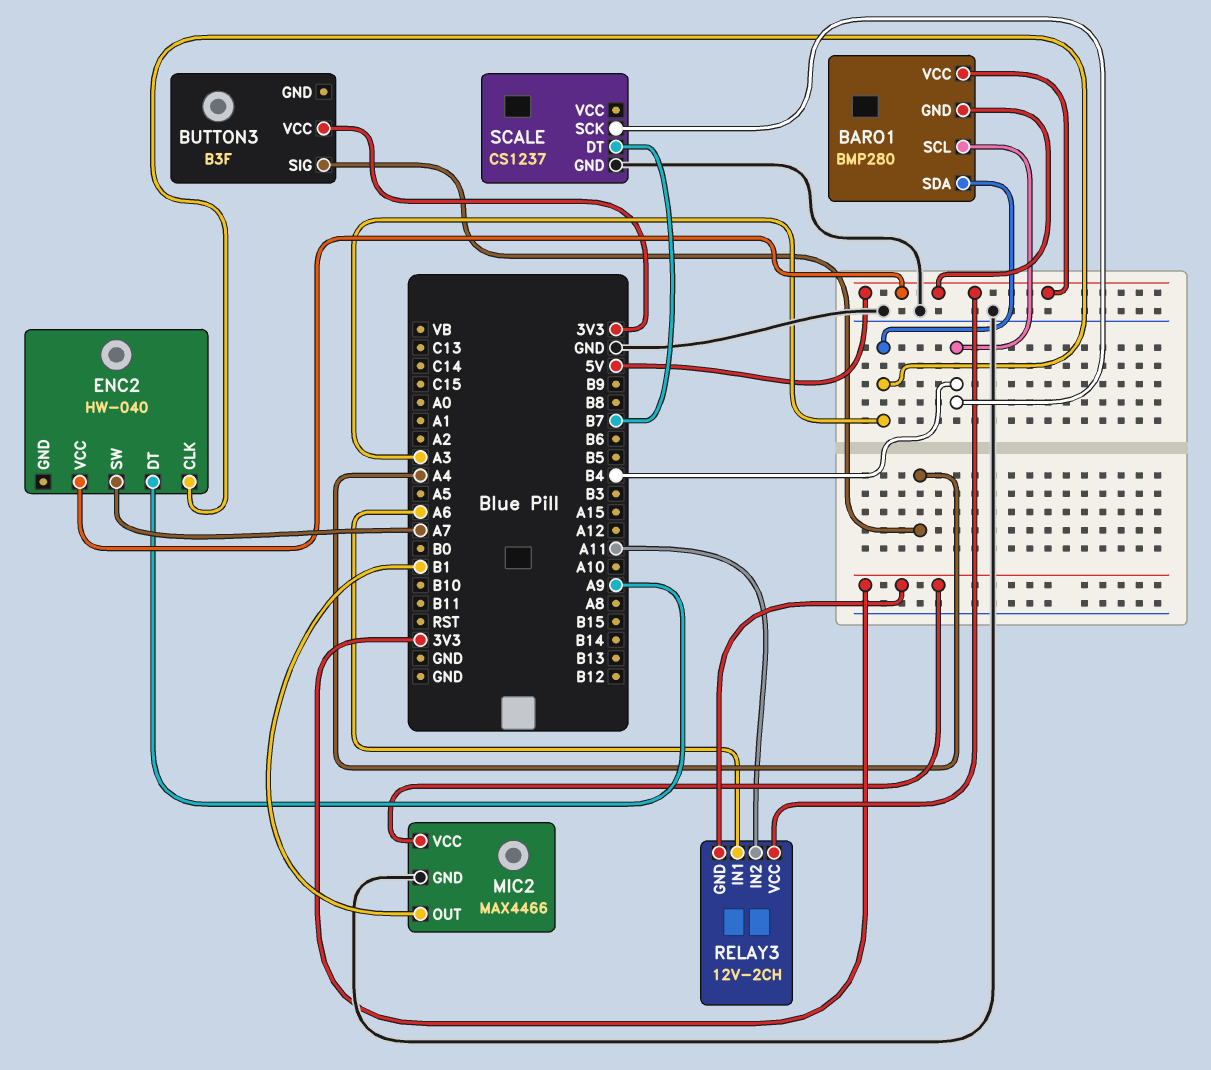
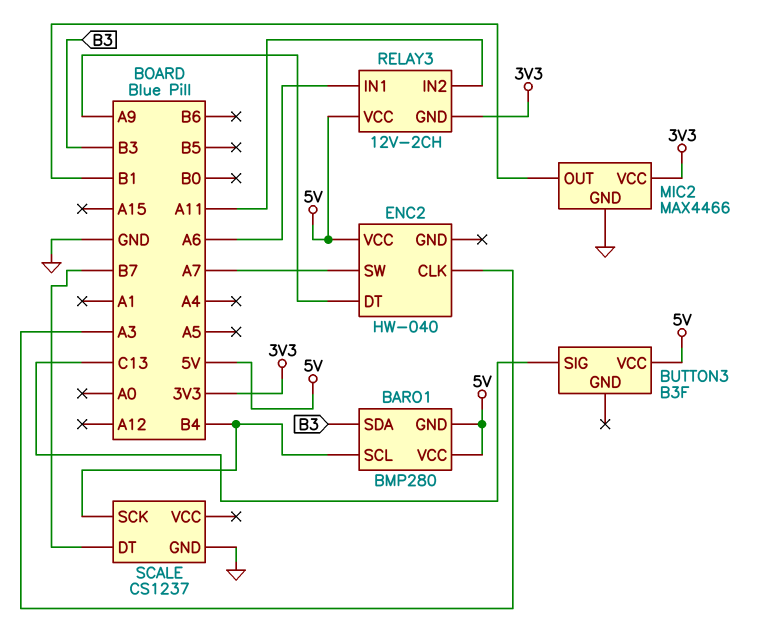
BARO1 pin SDA: A3 -> B3
BUTTON3 pin SIG: A4 -> C13
BUTTON3 pin VCC: 3V3 -> 5V

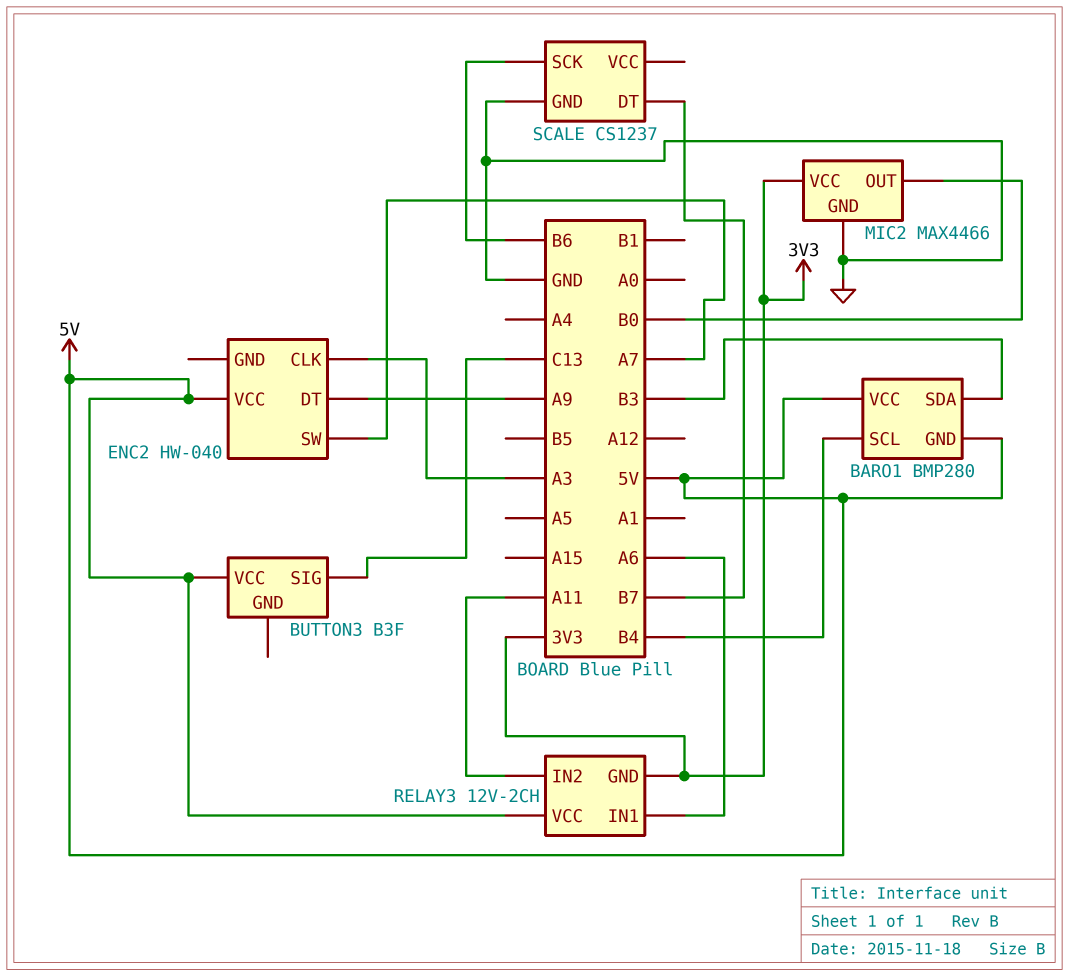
MIC2 pin OUT: B1 -> B0
SCALE pin SCK: B4 -> B6

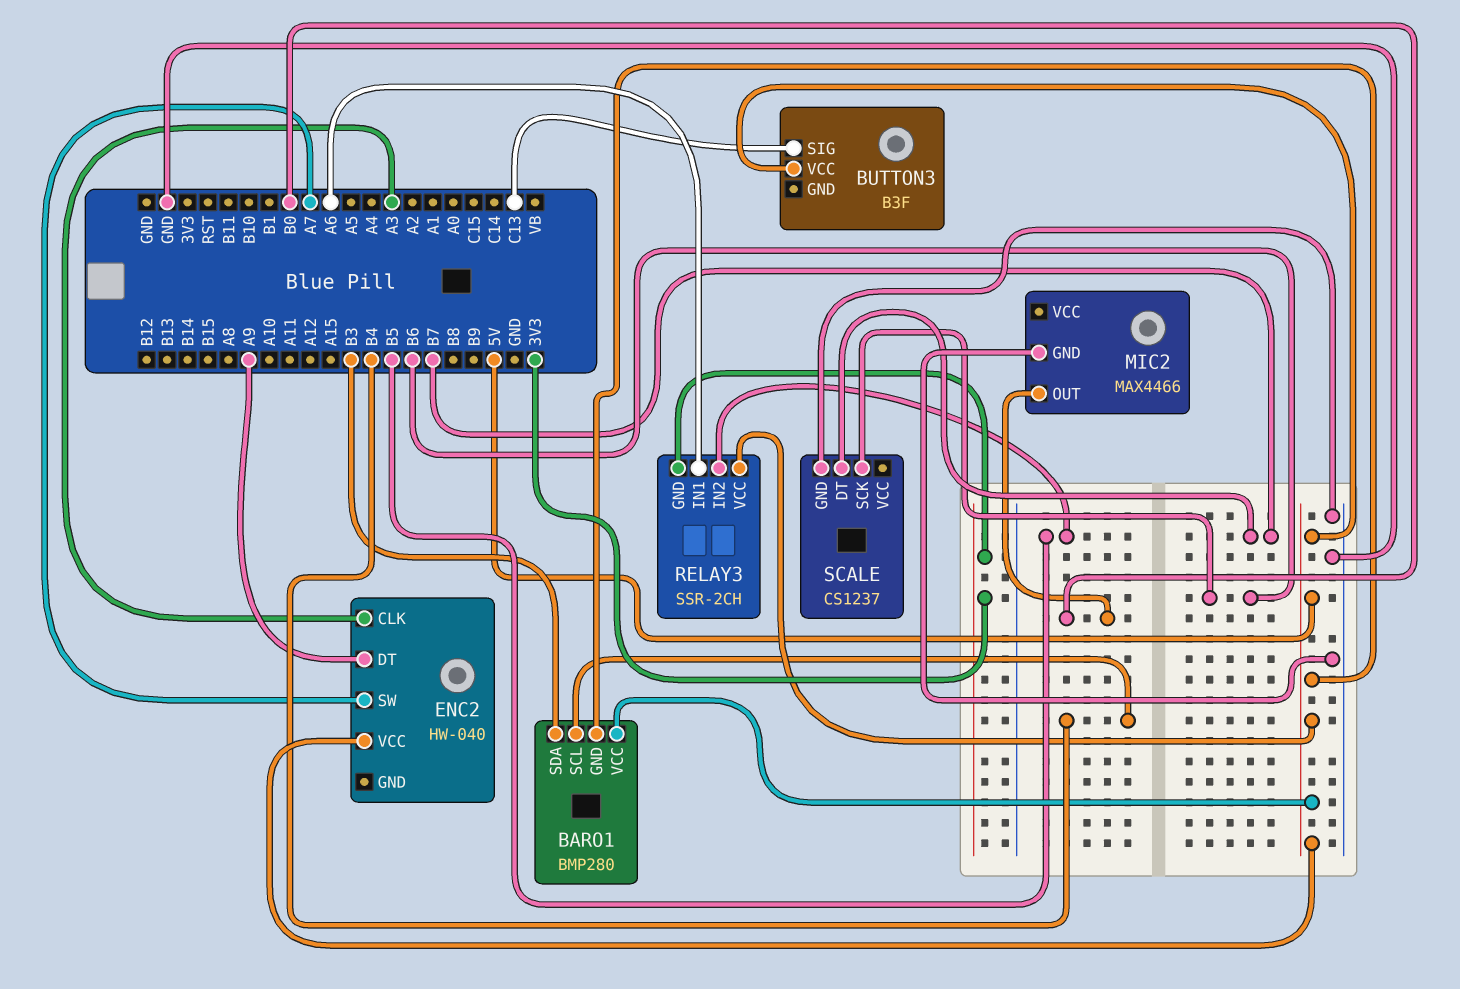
MIC2 pin VCC: 3V3 -> none
RELAY3: 12V-2CH -> SSR-2CH
RELAY3 pin IN2: A11 -> B5

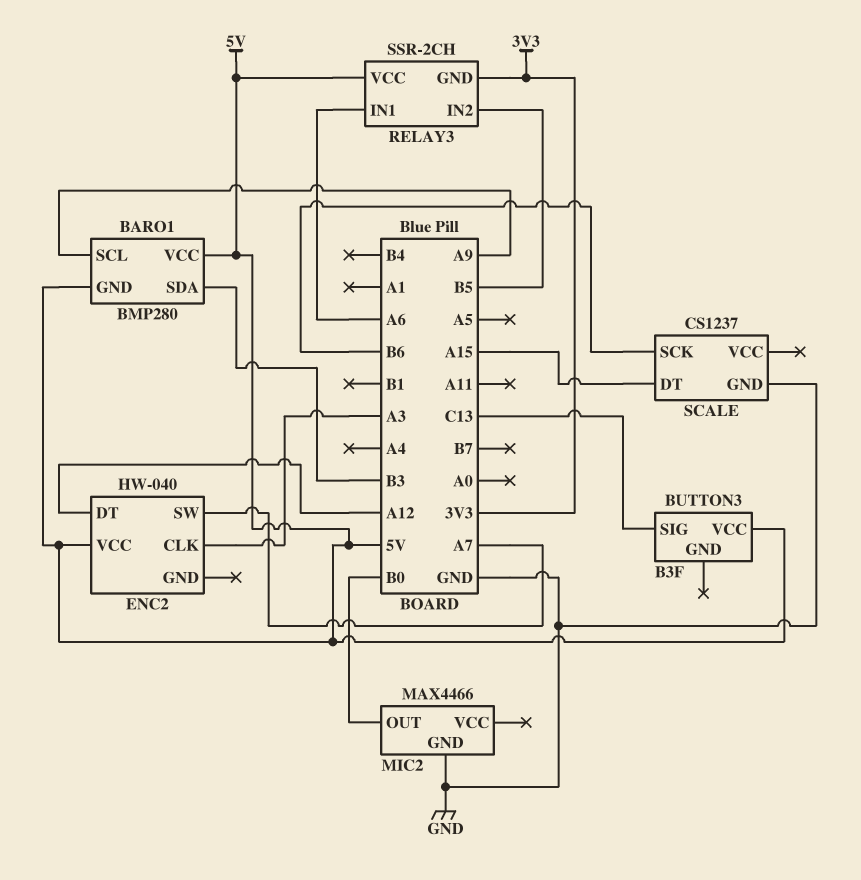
BARO1 pin SCL: B4 -> A9
ENC2 pin DT: A9 -> A12
SCALE pin DT: B7 -> A15

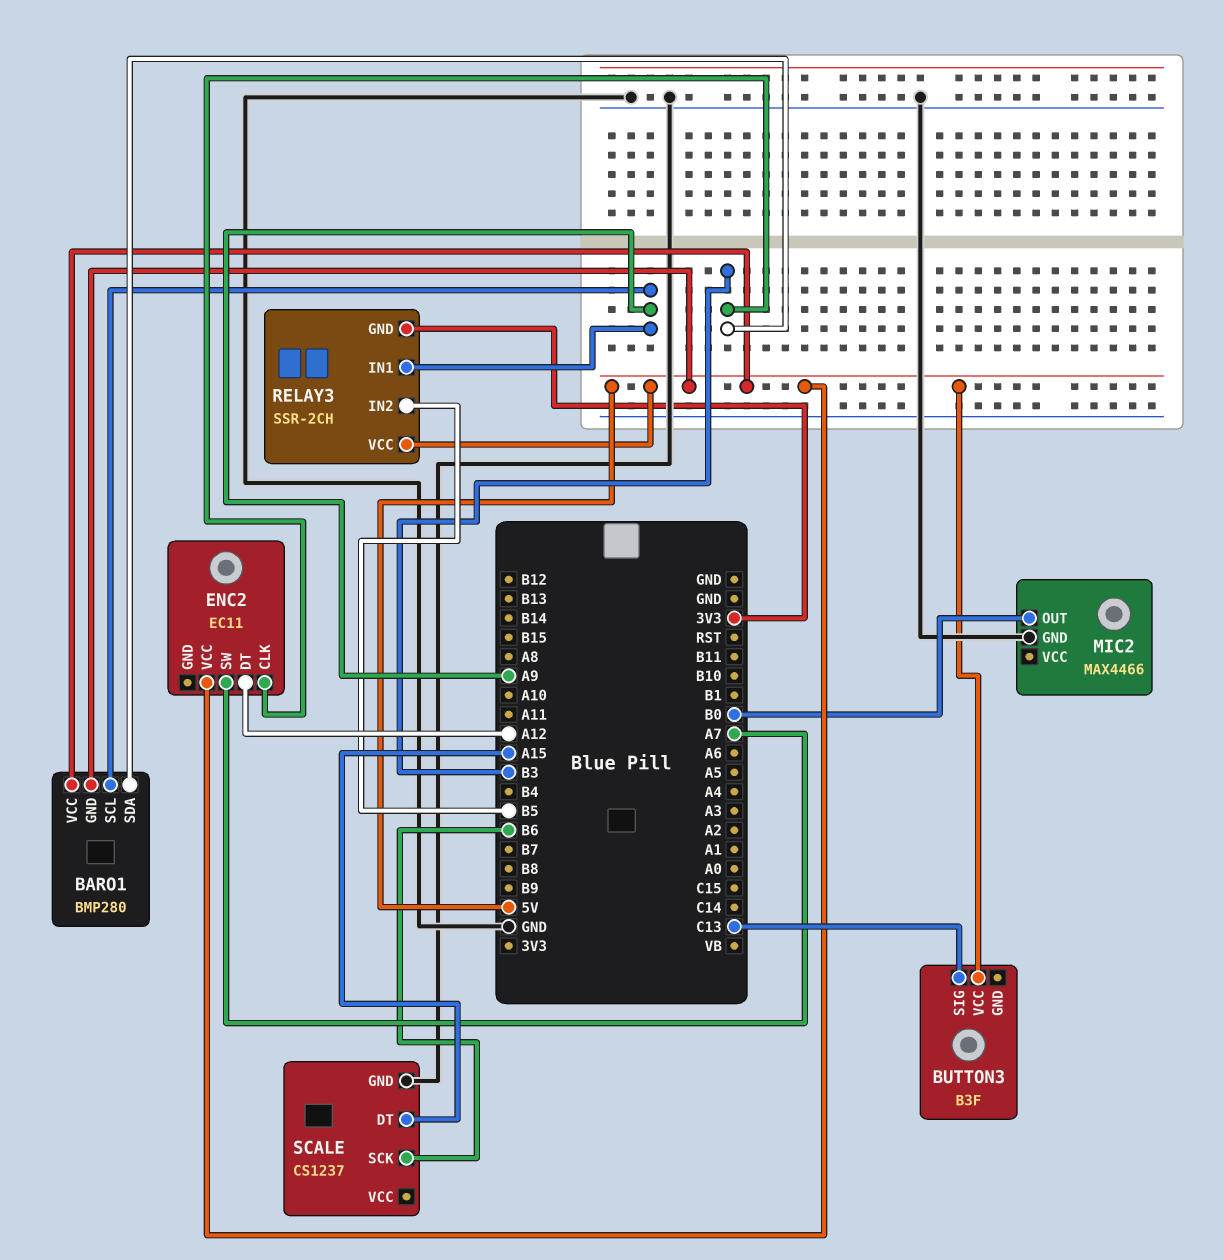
ENC2: HW-040 -> EC11
ENC2 pin CLK: A3 -> B3
RELAY3 pin IN1: A6 -> A9

